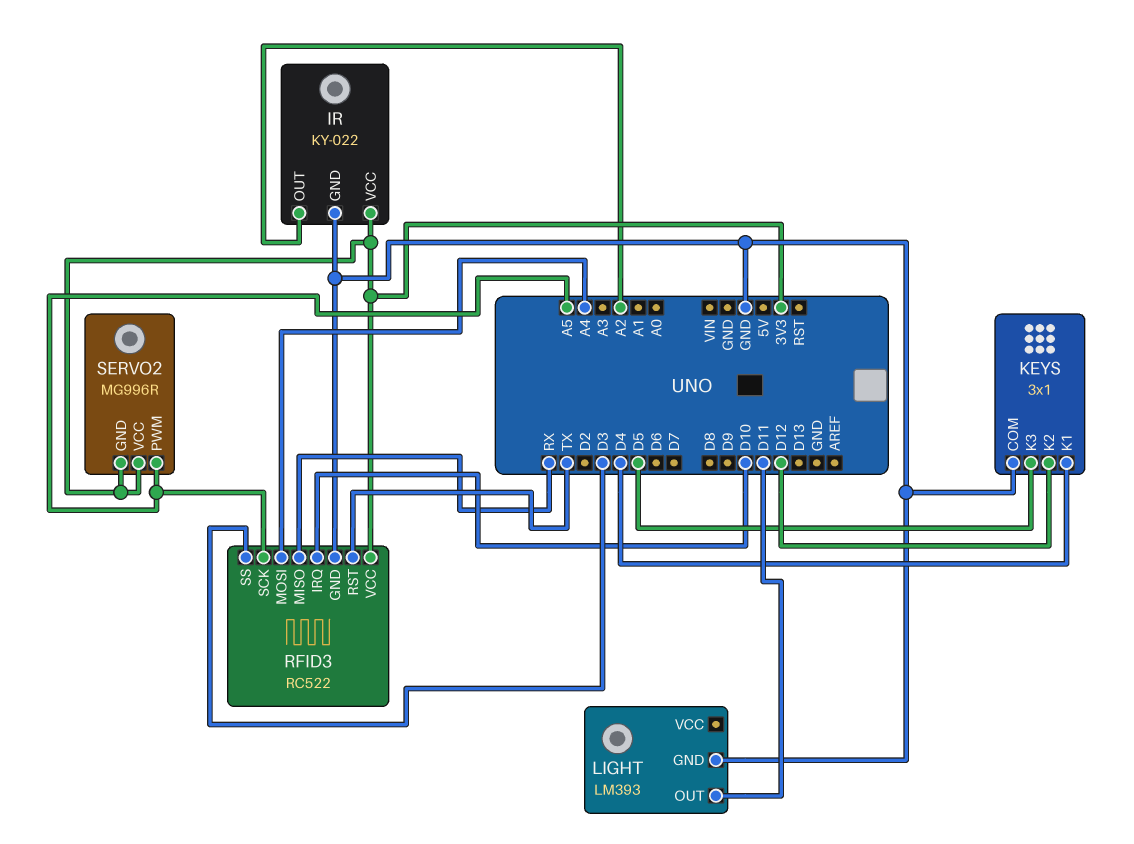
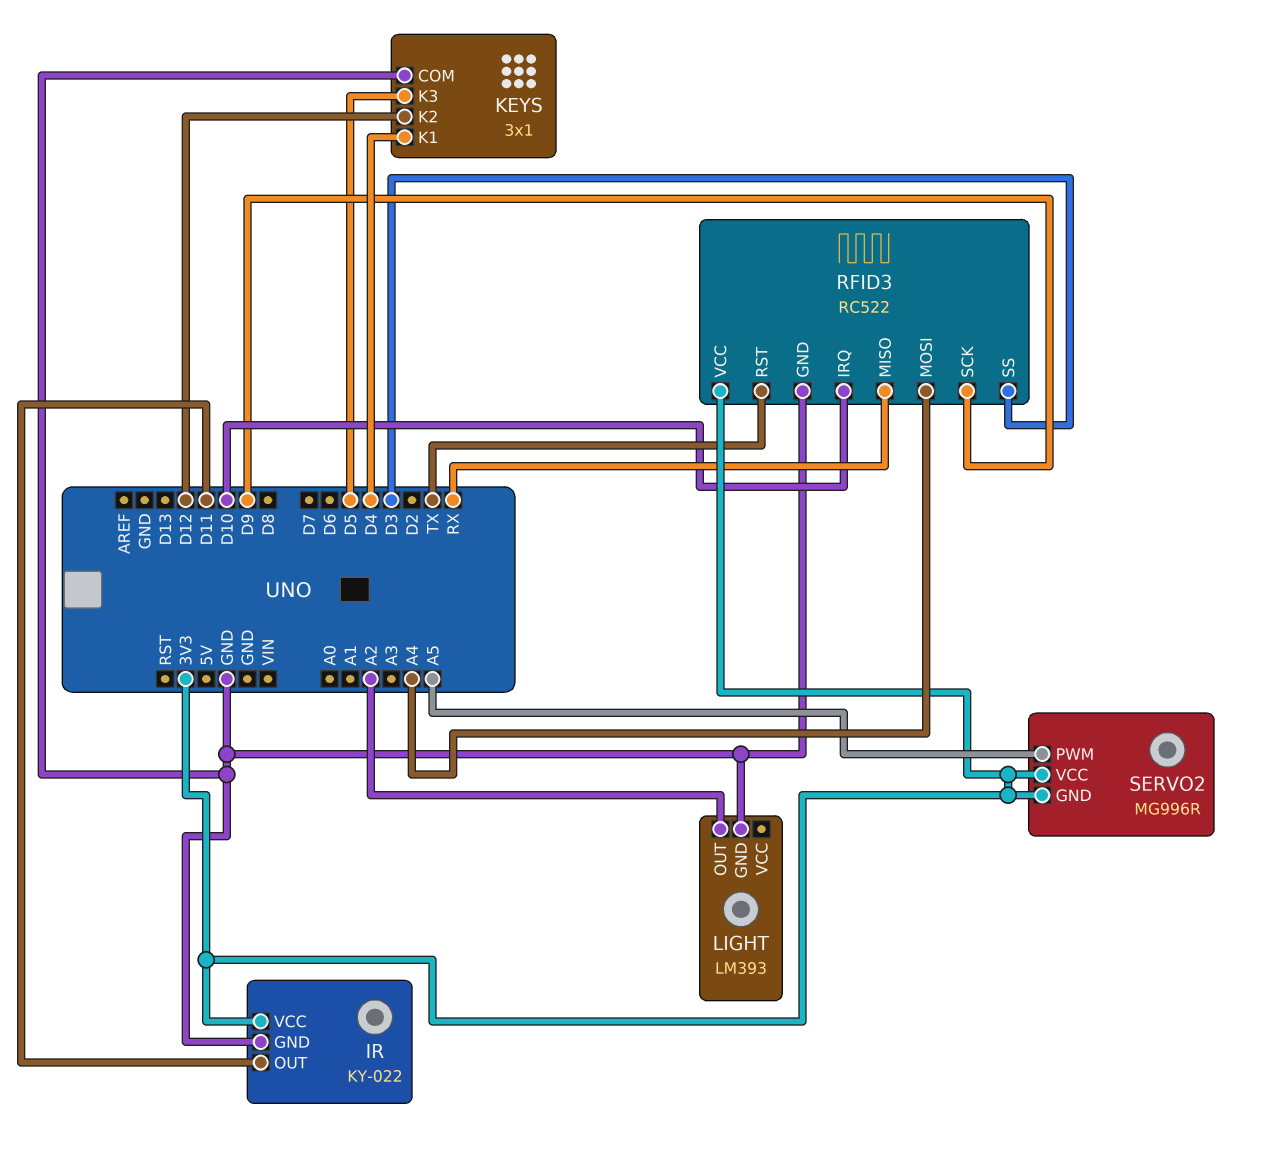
IR pin OUT: A2 -> D11
LIGHT pin OUT: D11 -> A2
RFID3 pin SCK: A5 -> D9

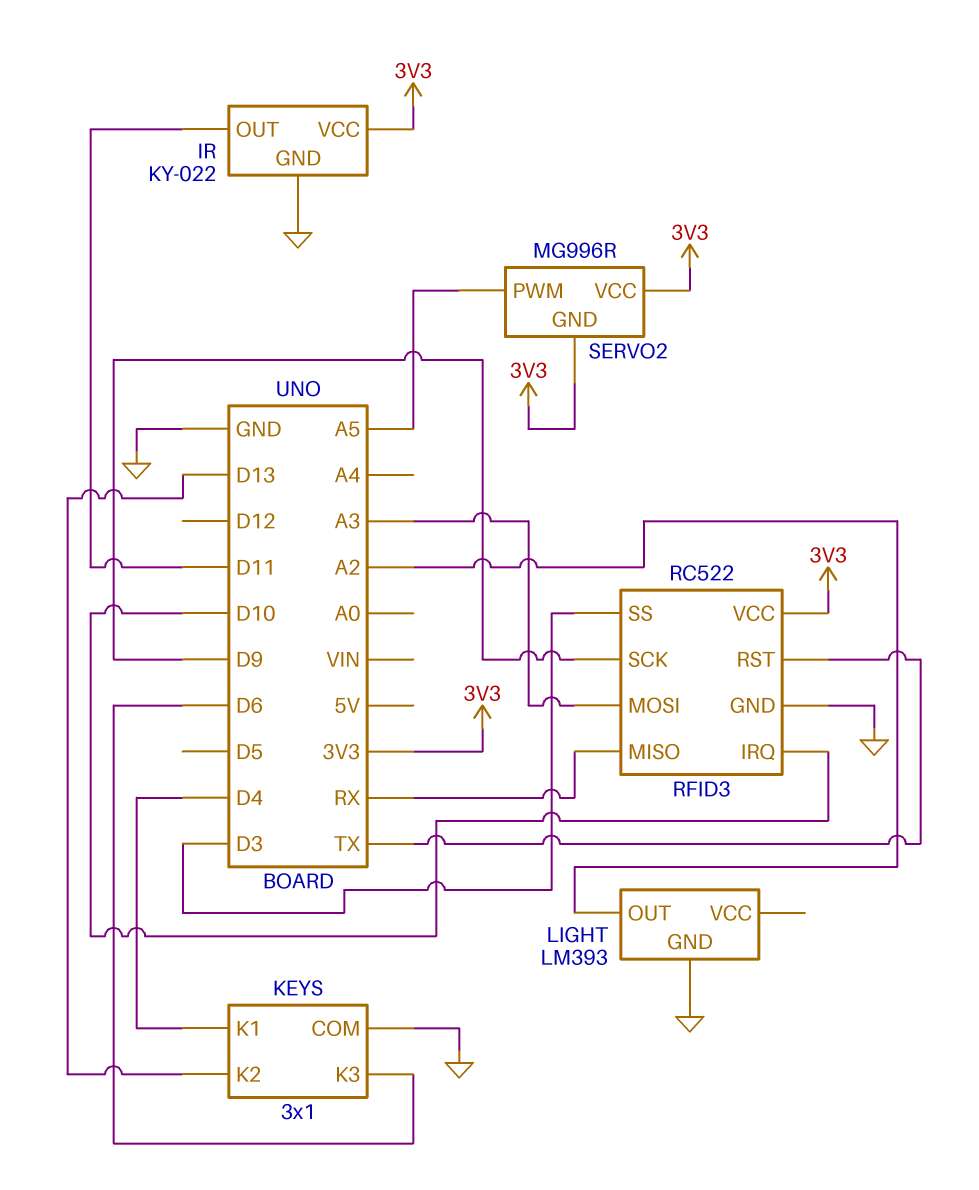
KEYS pin K2: D12 -> D13
KEYS pin K3: D5 -> D6
RFID3 pin MOSI: A4 -> A3

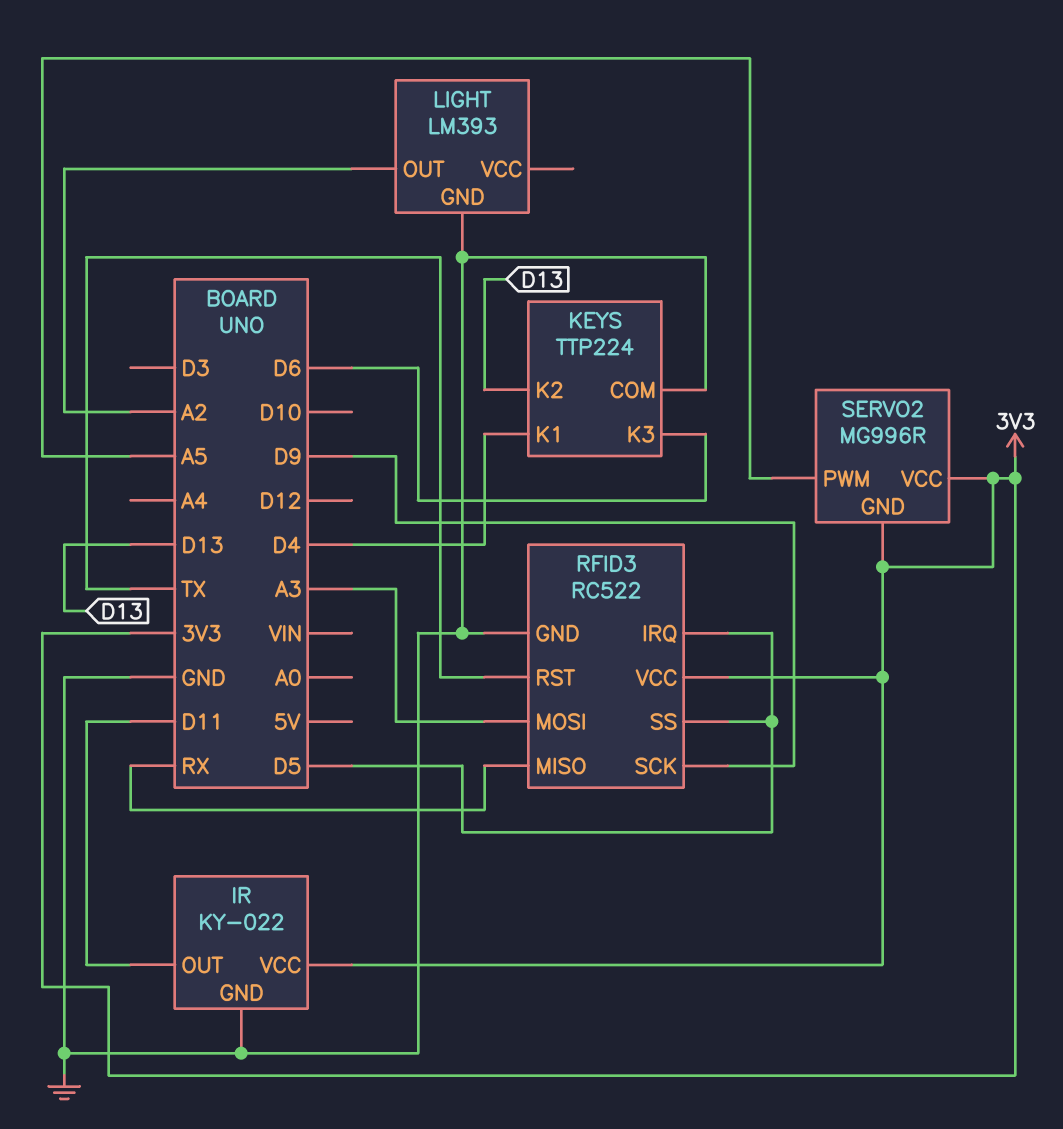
KEYS: 3x1 -> TTP224
RFID3 pin IRQ: D10 -> D5
RFID3 pin SS: D3 -> D5

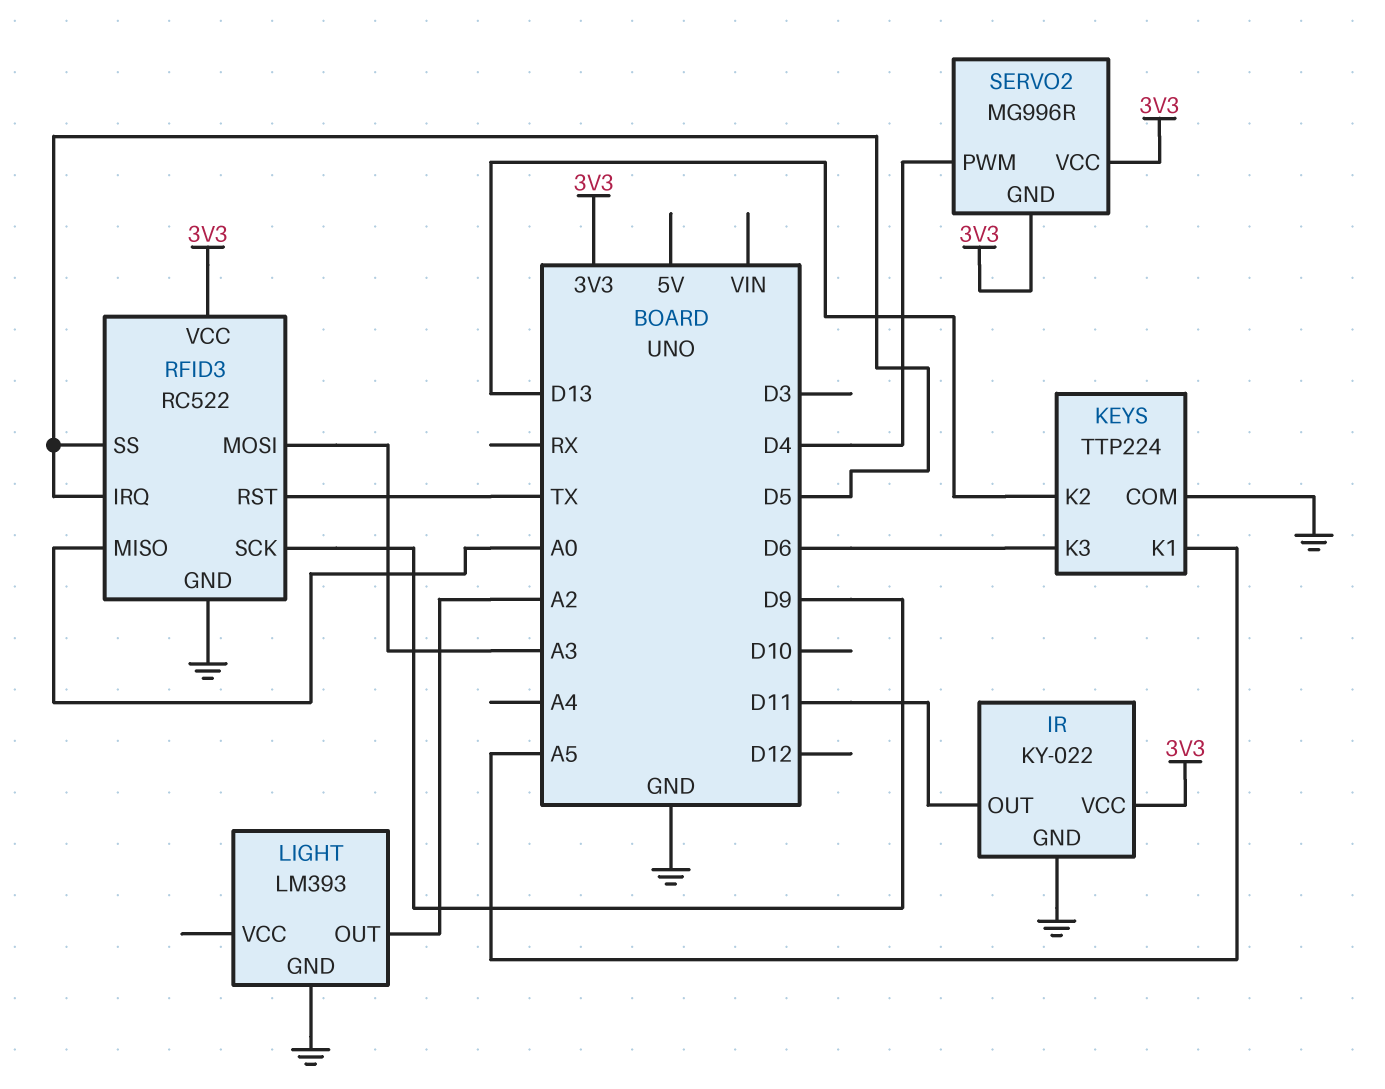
KEYS pin K1: D4 -> A5
RFID3 pin MISO: RX -> A0
SERVO2 pin PWM: A5 -> D4

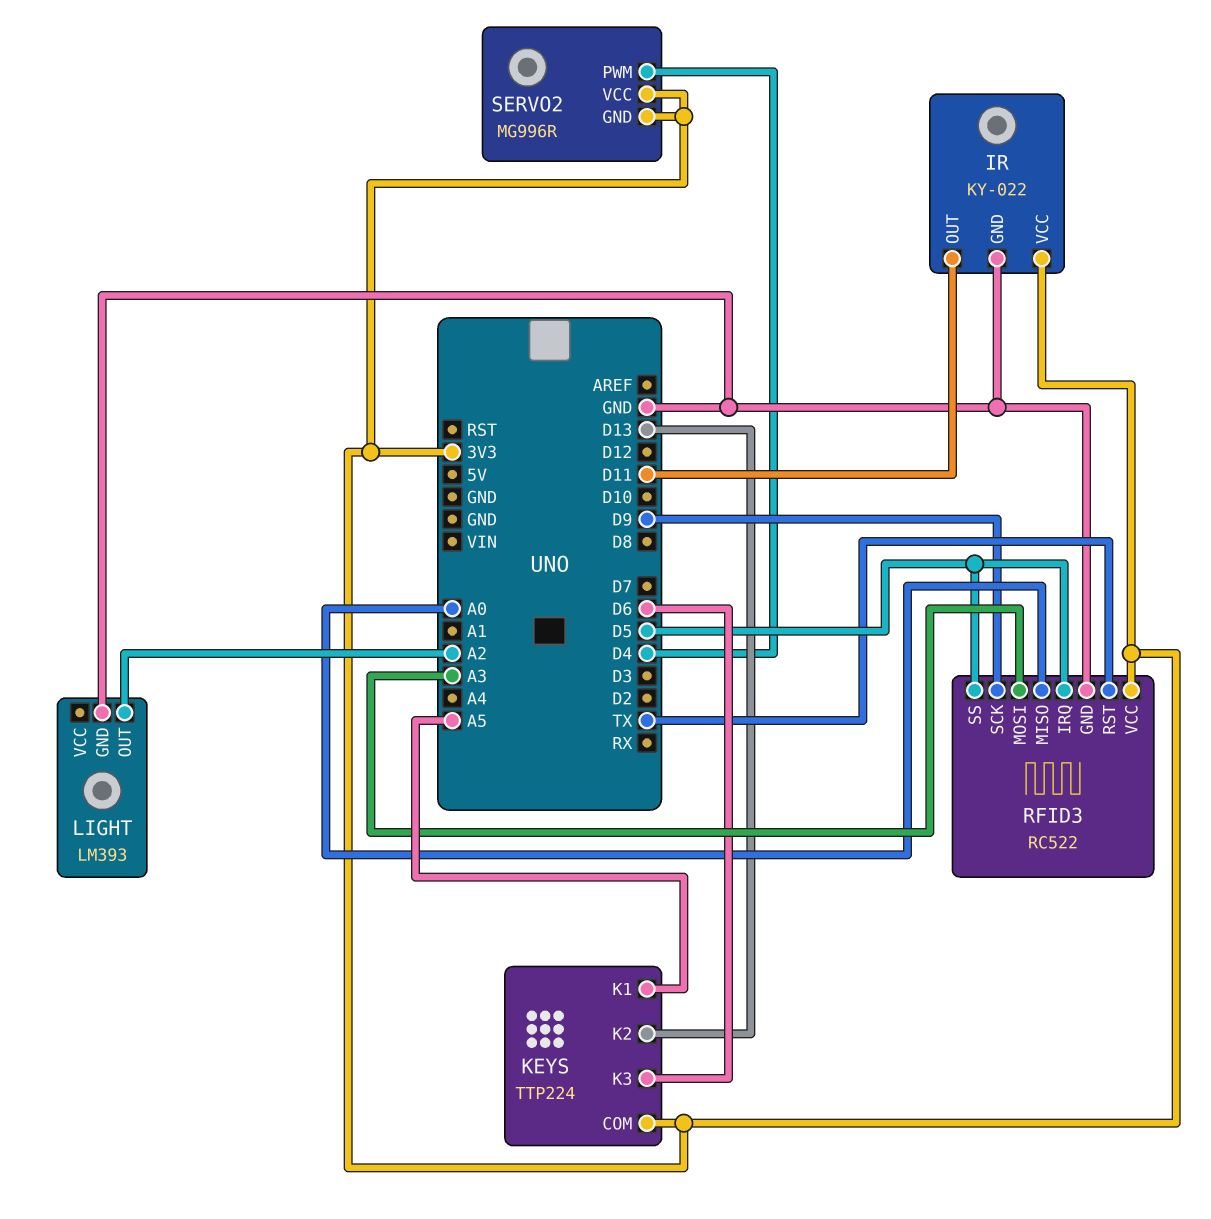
KEYS pin COM: GND -> 3V3

